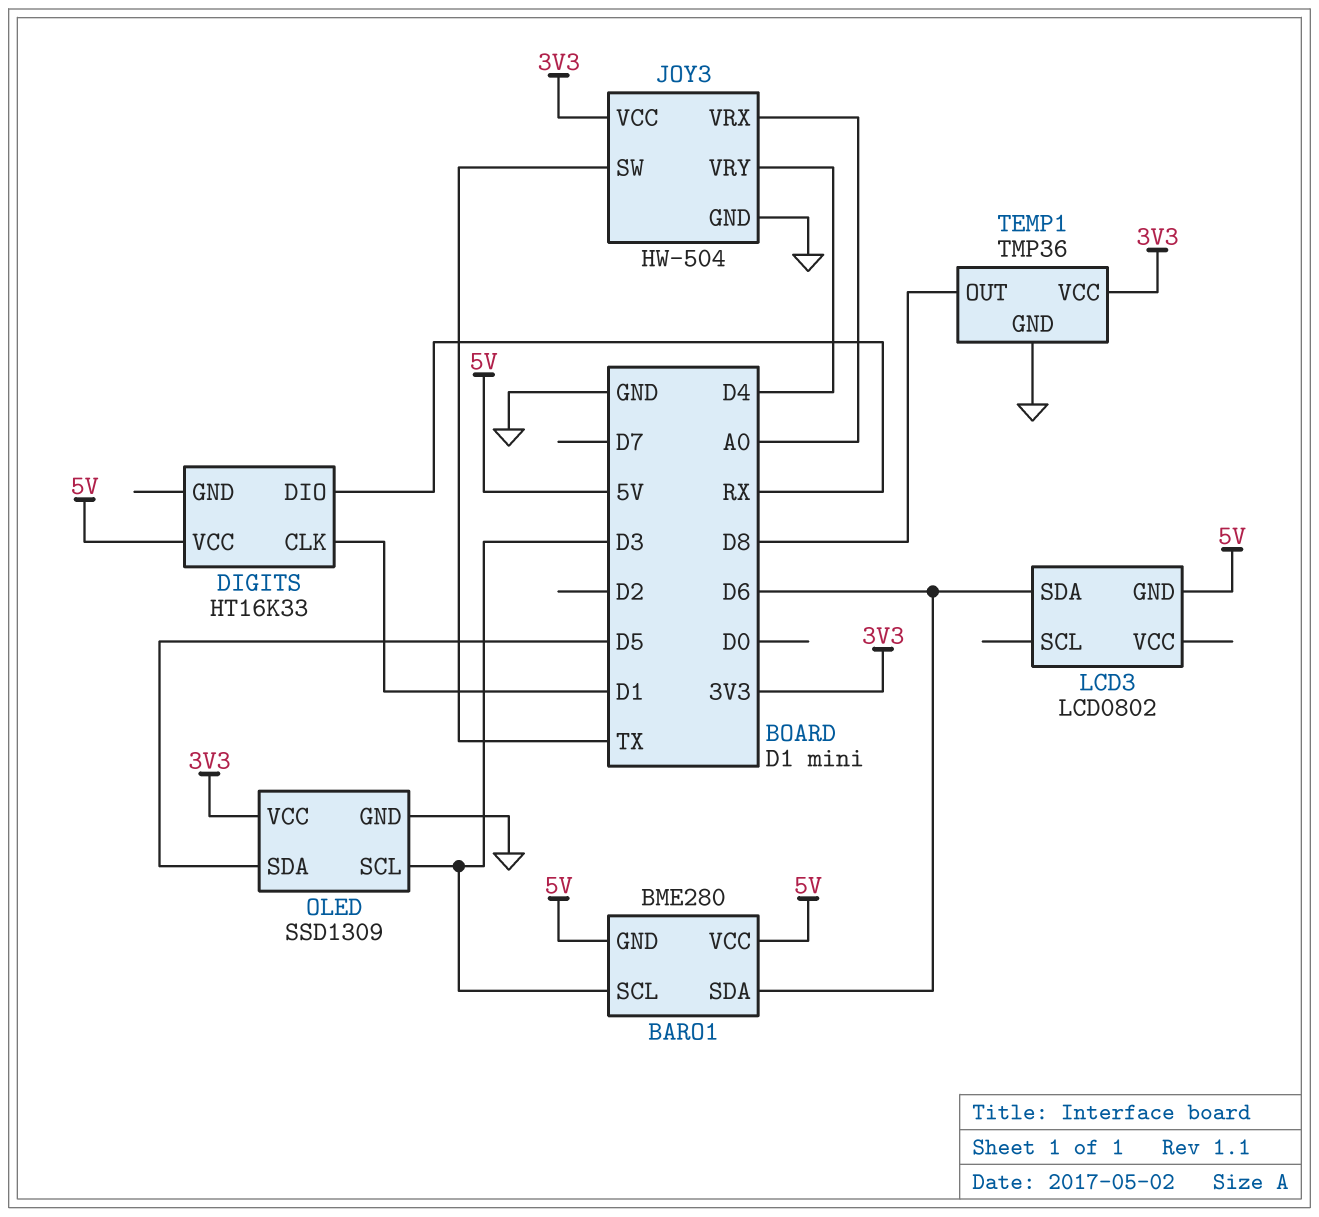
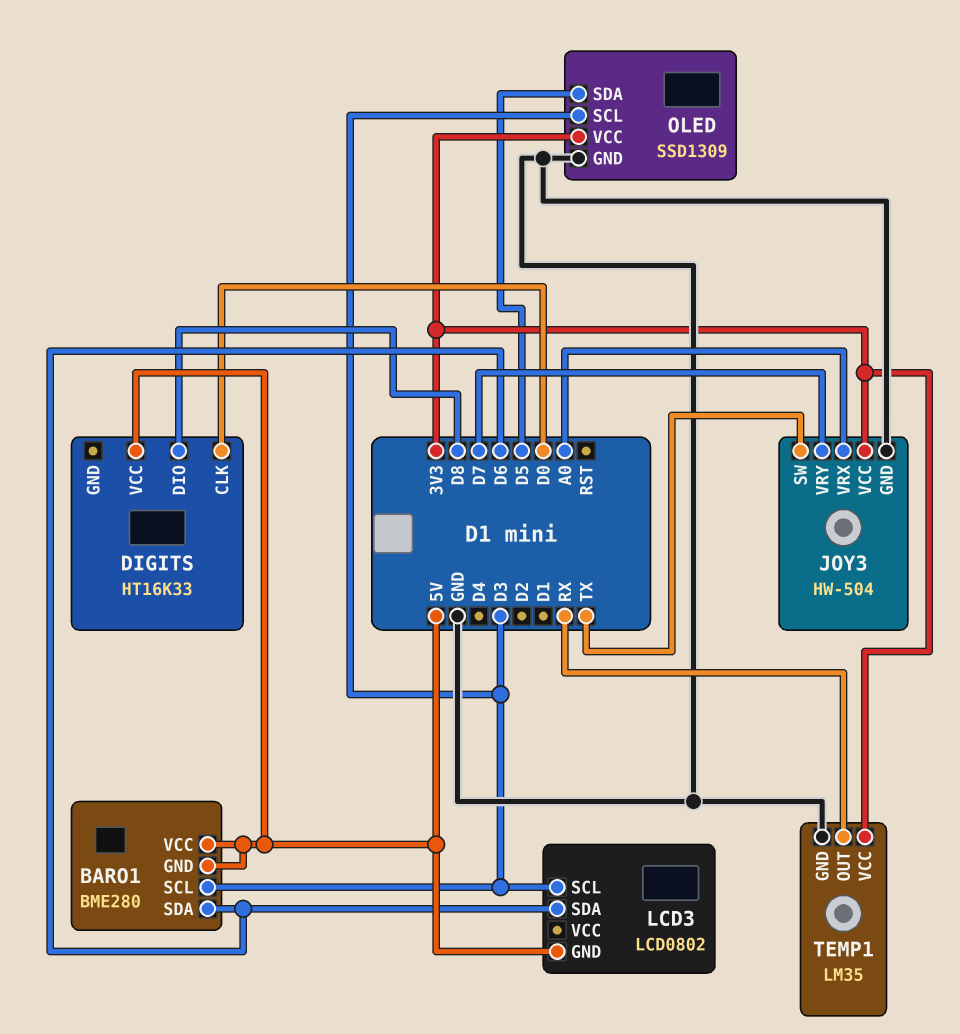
DIGITS pin CLK: D1 -> D0
DIGITS pin DIO: RX -> D8
JOY3 pin VRY: D4 -> D7
LCD3 pin SCL: none -> D3
TEMP1: TMP36 -> LM35
TEMP1 pin OUT: D8 -> RX

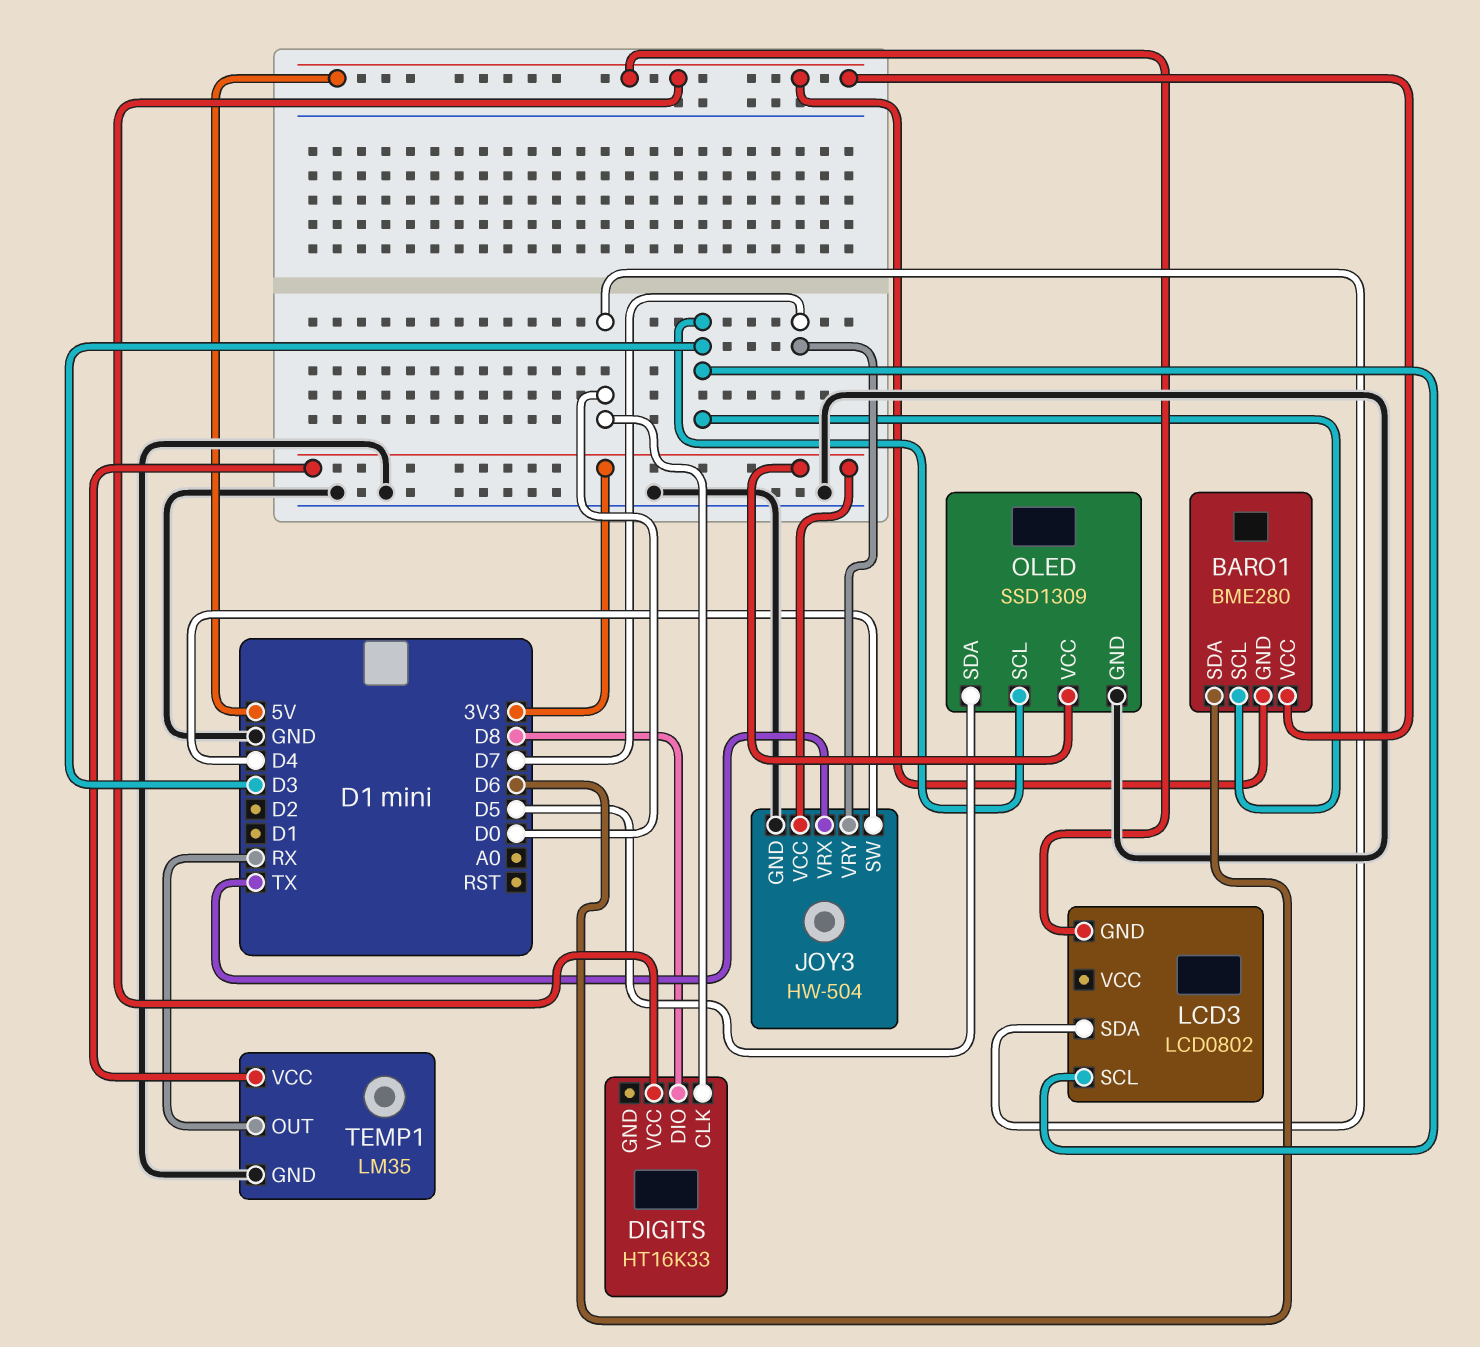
JOY3 pin SW: TX -> D4
JOY3 pin VRX: A0 -> TX
LCD3 pin SDA: D6 -> D0

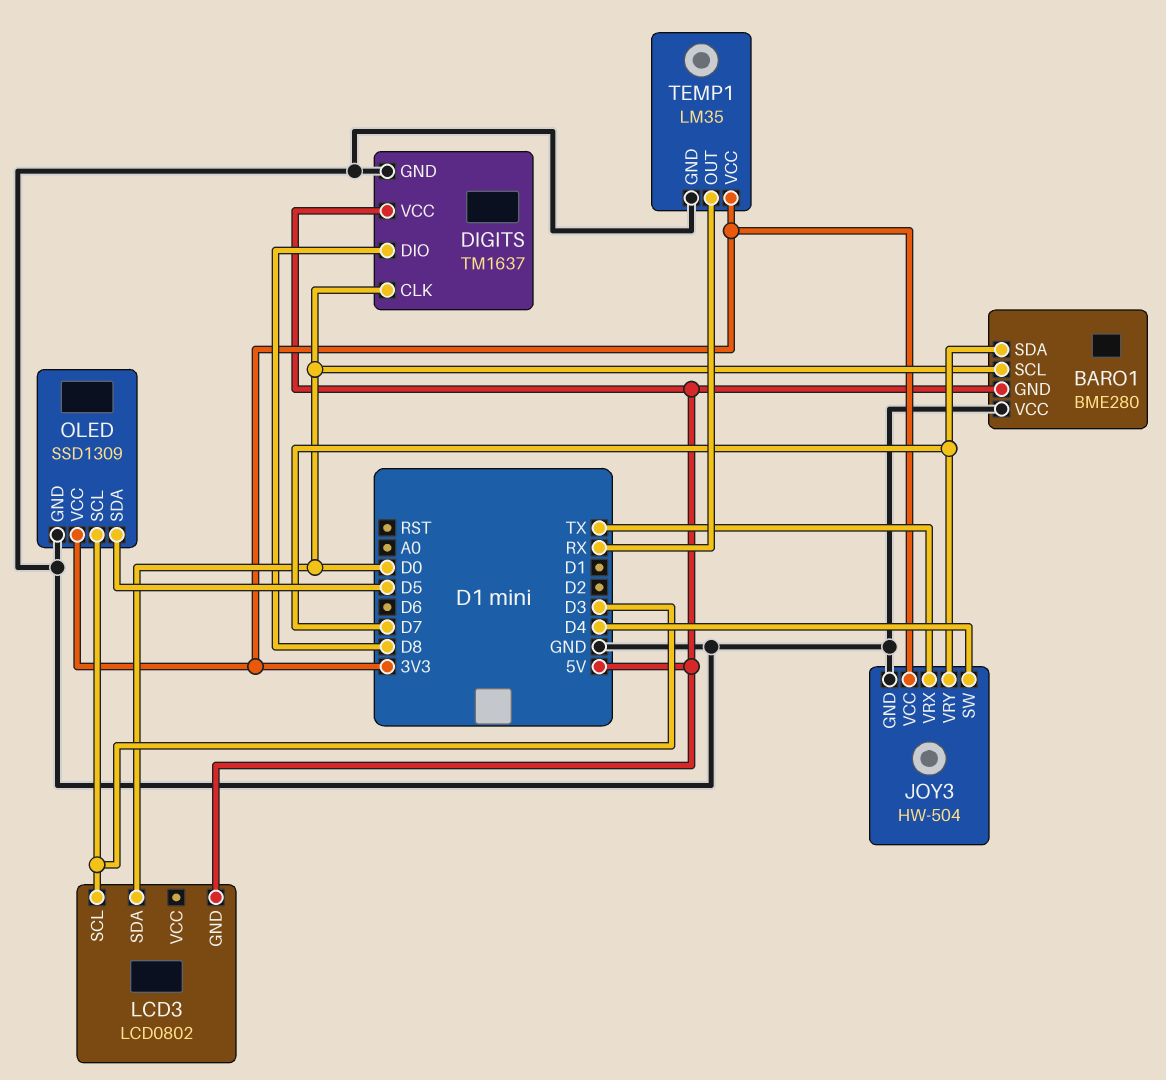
BARO1 pin SCL: D3 -> D0
BARO1 pin SDA: D6 -> D7
BARO1 pin VCC: 5V -> GND
DIGITS: HT16K33 -> TM1637
DIGITS pin GND: none -> GND

